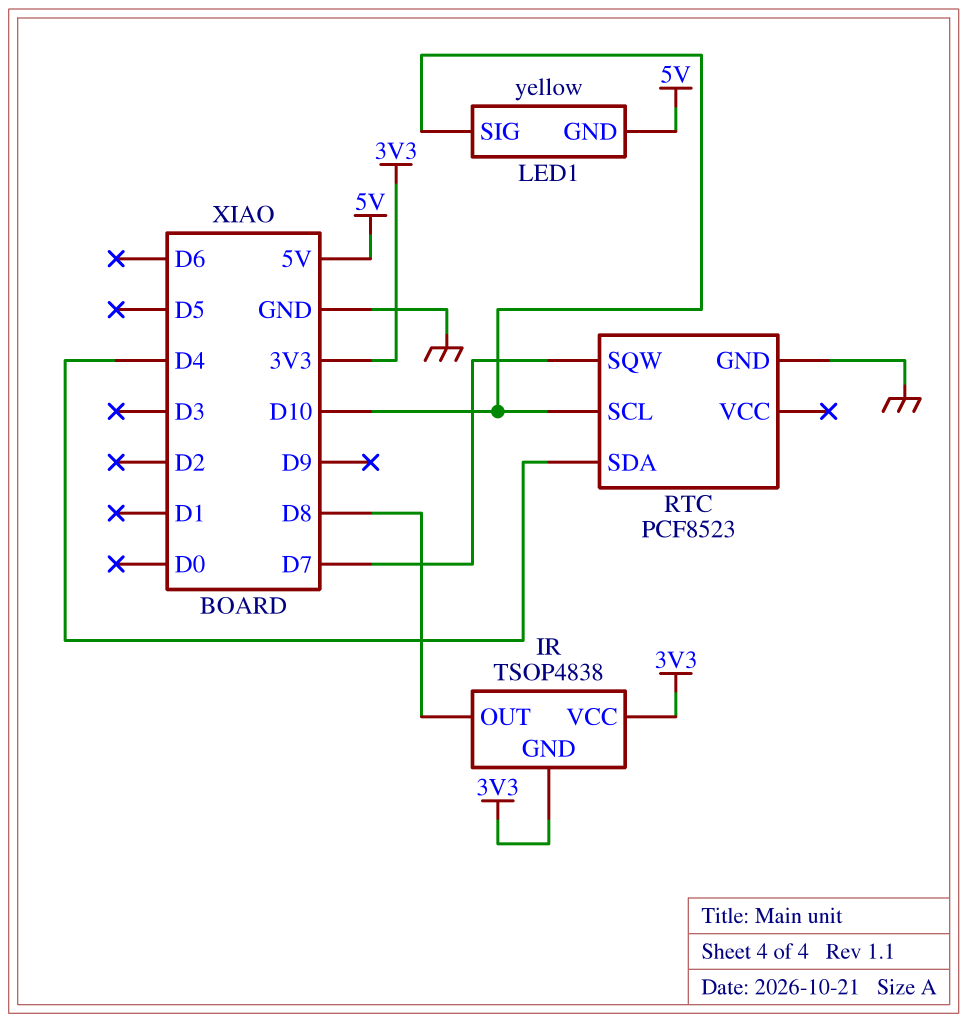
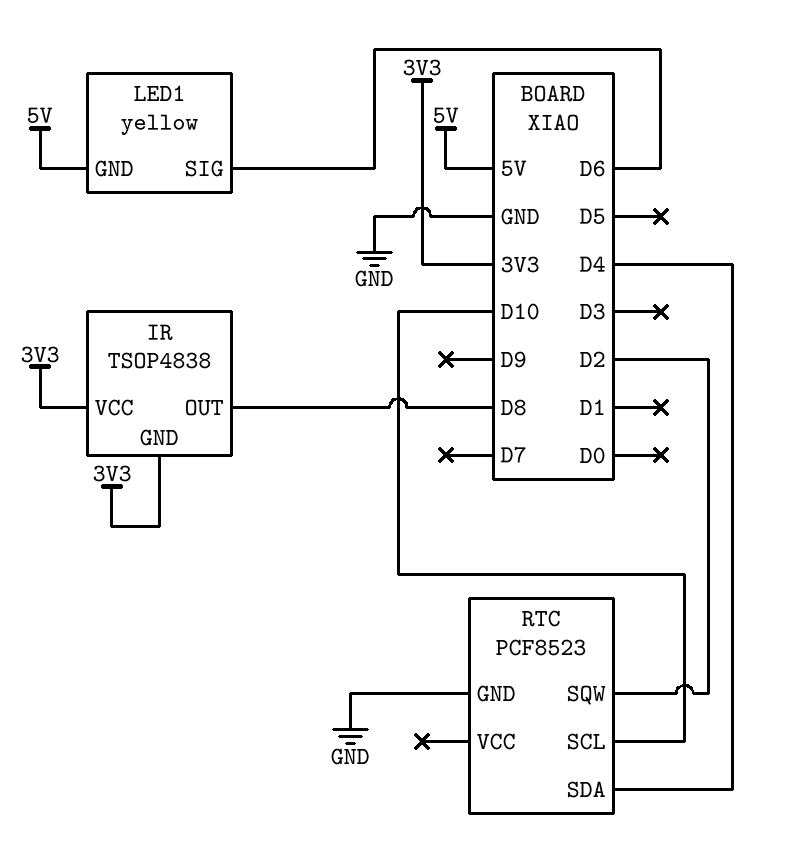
LED1 pin SIG: D10 -> D6
RTC pin SQW: D7 -> D2

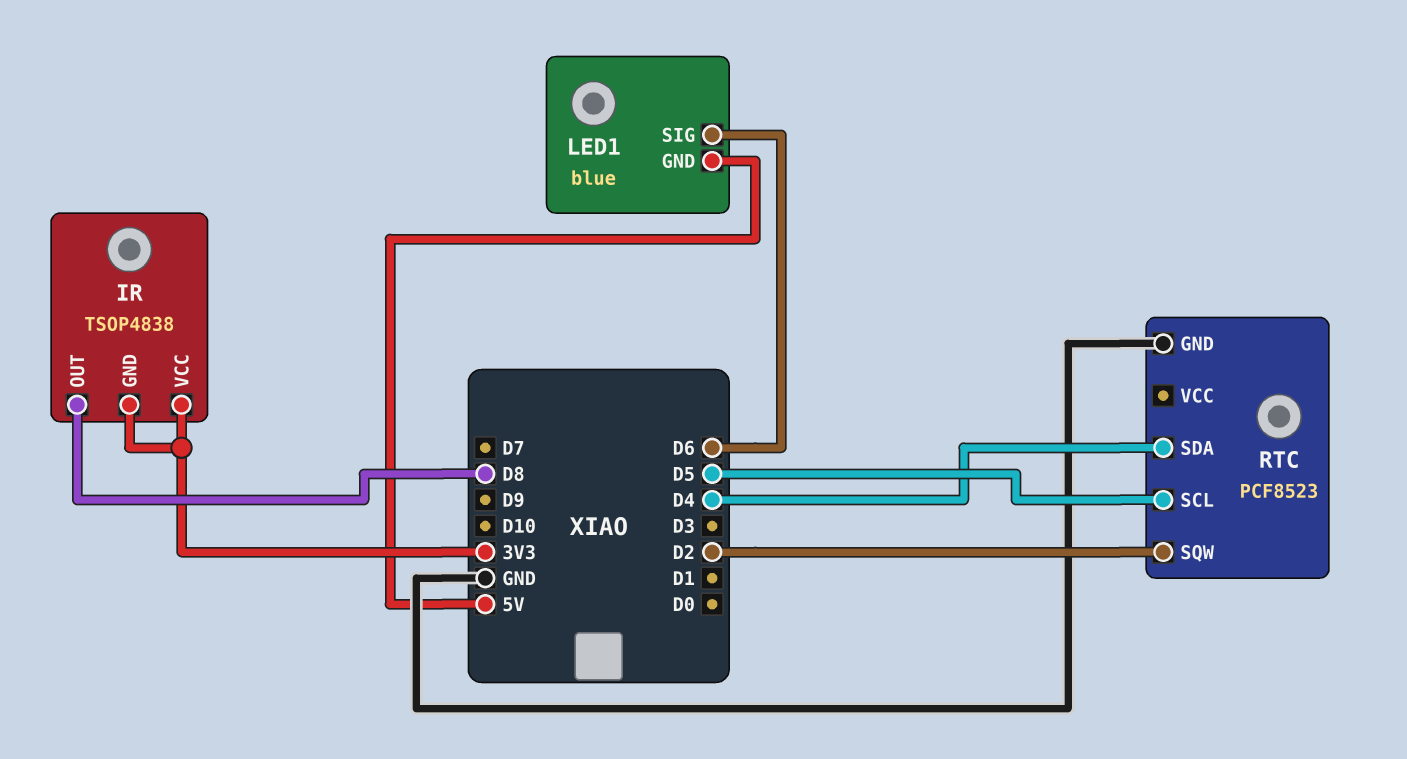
LED1: yellow -> blue
RTC pin SCL: D10 -> D5

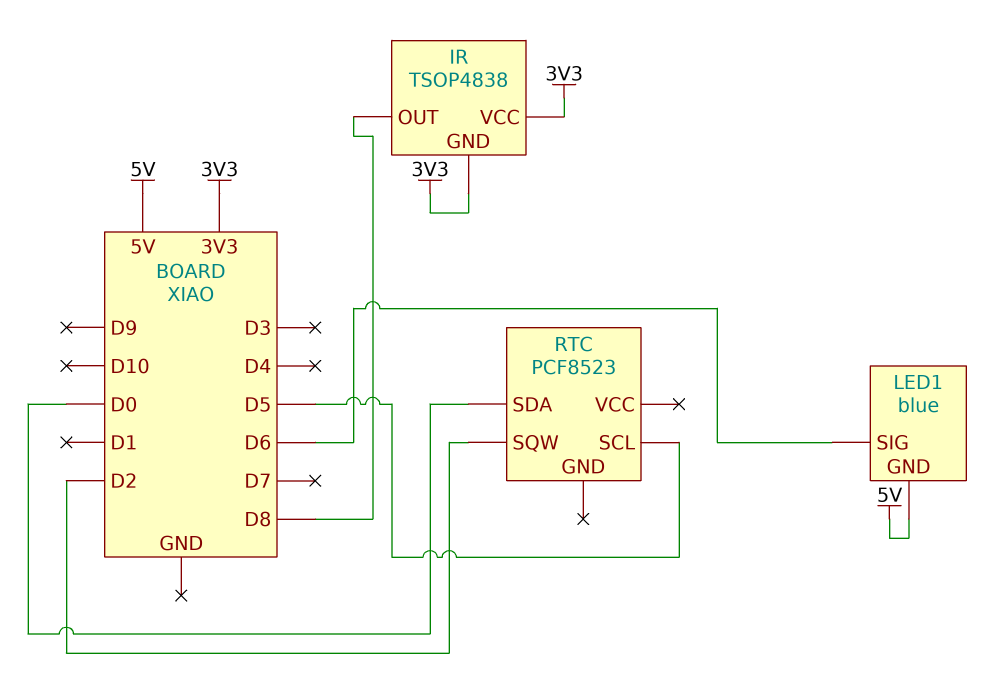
RTC pin GND: GND -> none
RTC pin SDA: D4 -> D0

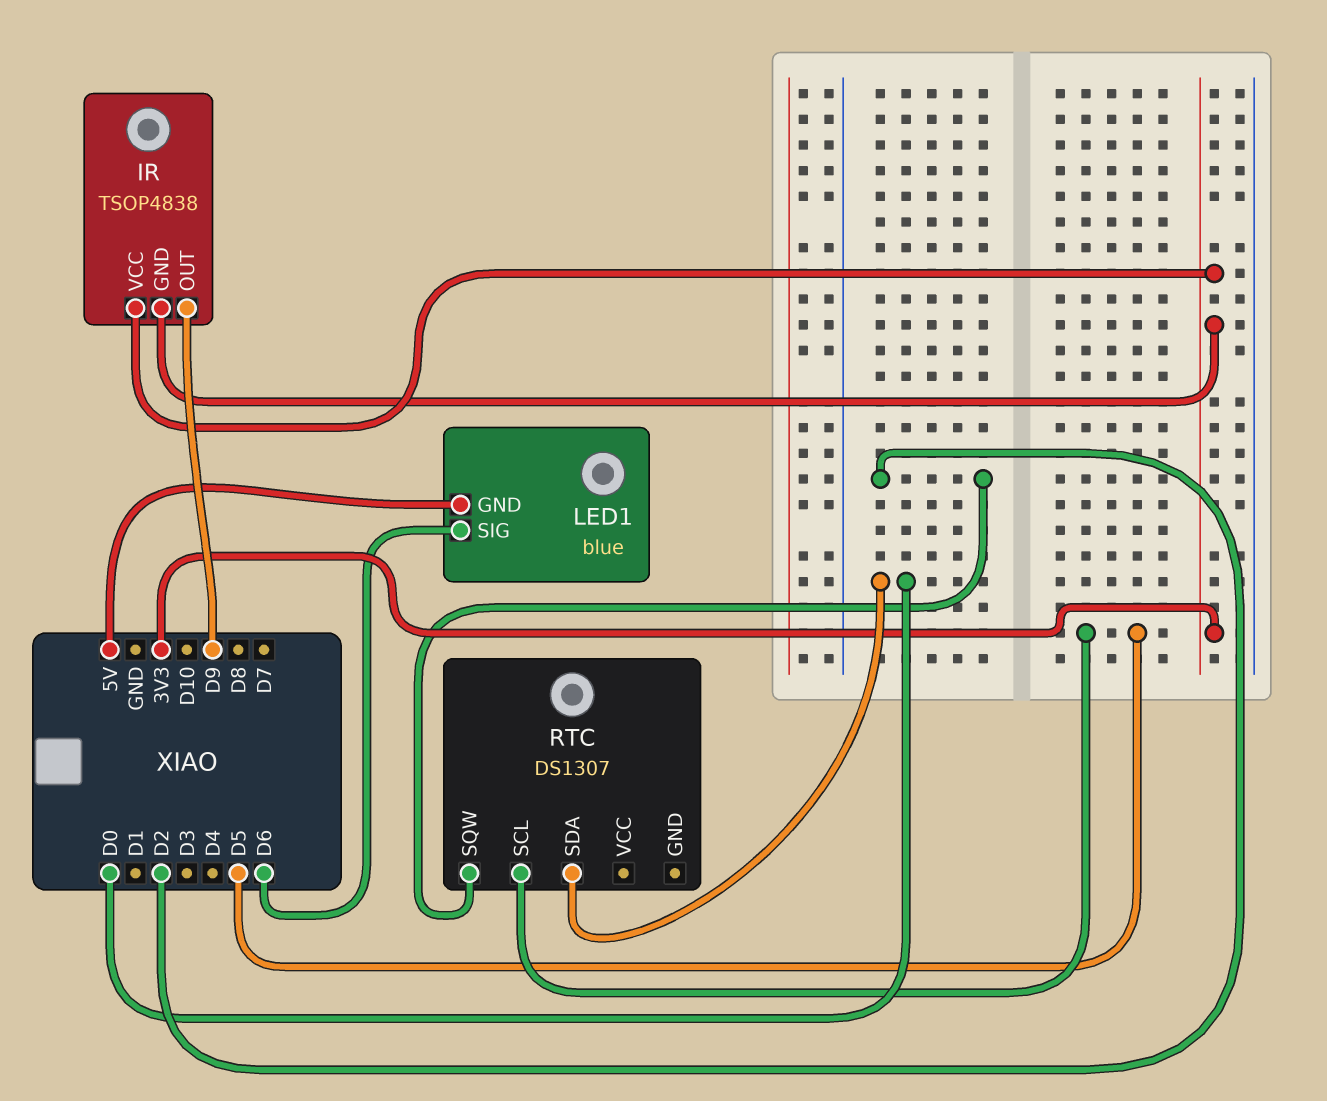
IR pin OUT: D8 -> D9
RTC: PCF8523 -> DS1307

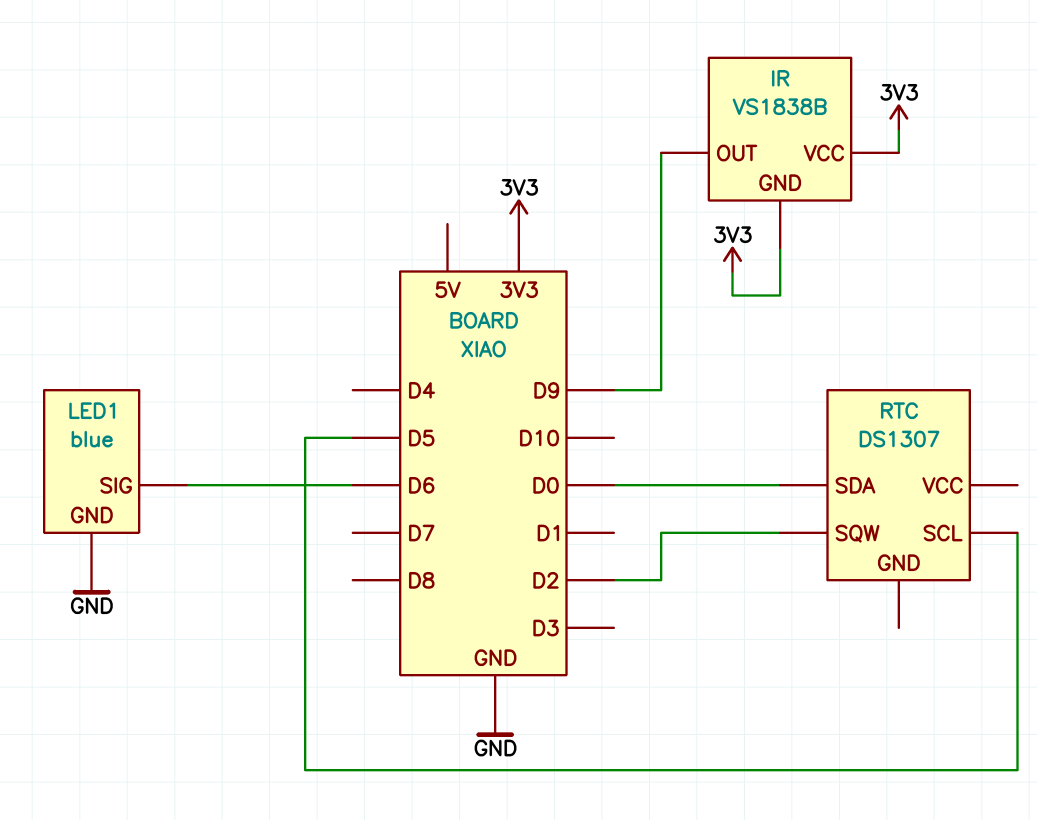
IR: TSOP4838 -> VS1838B
LED1 pin GND: 5V -> GND

